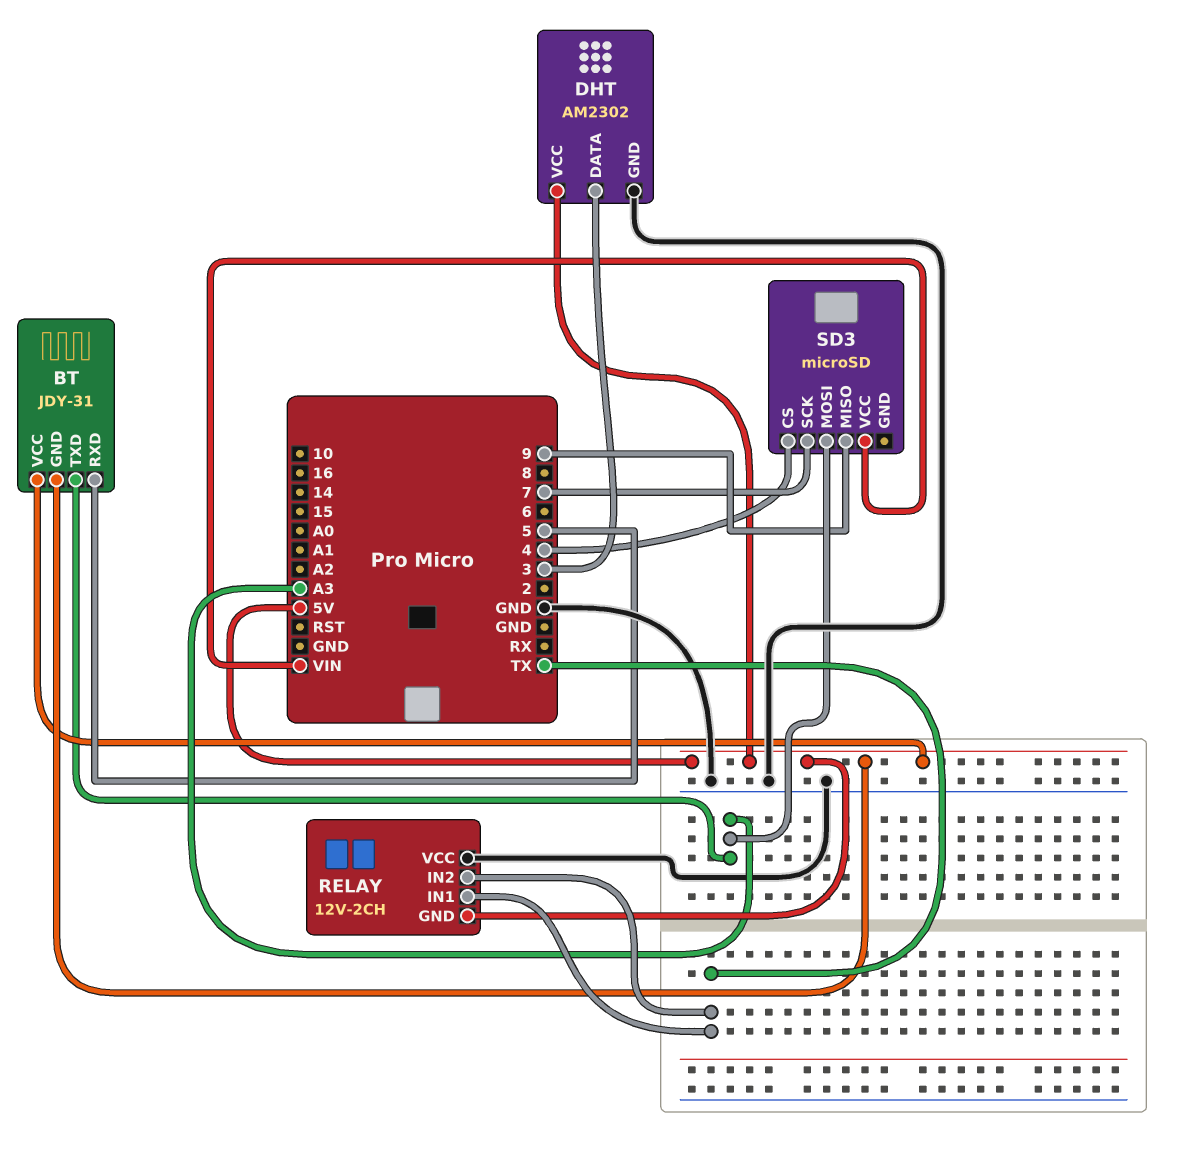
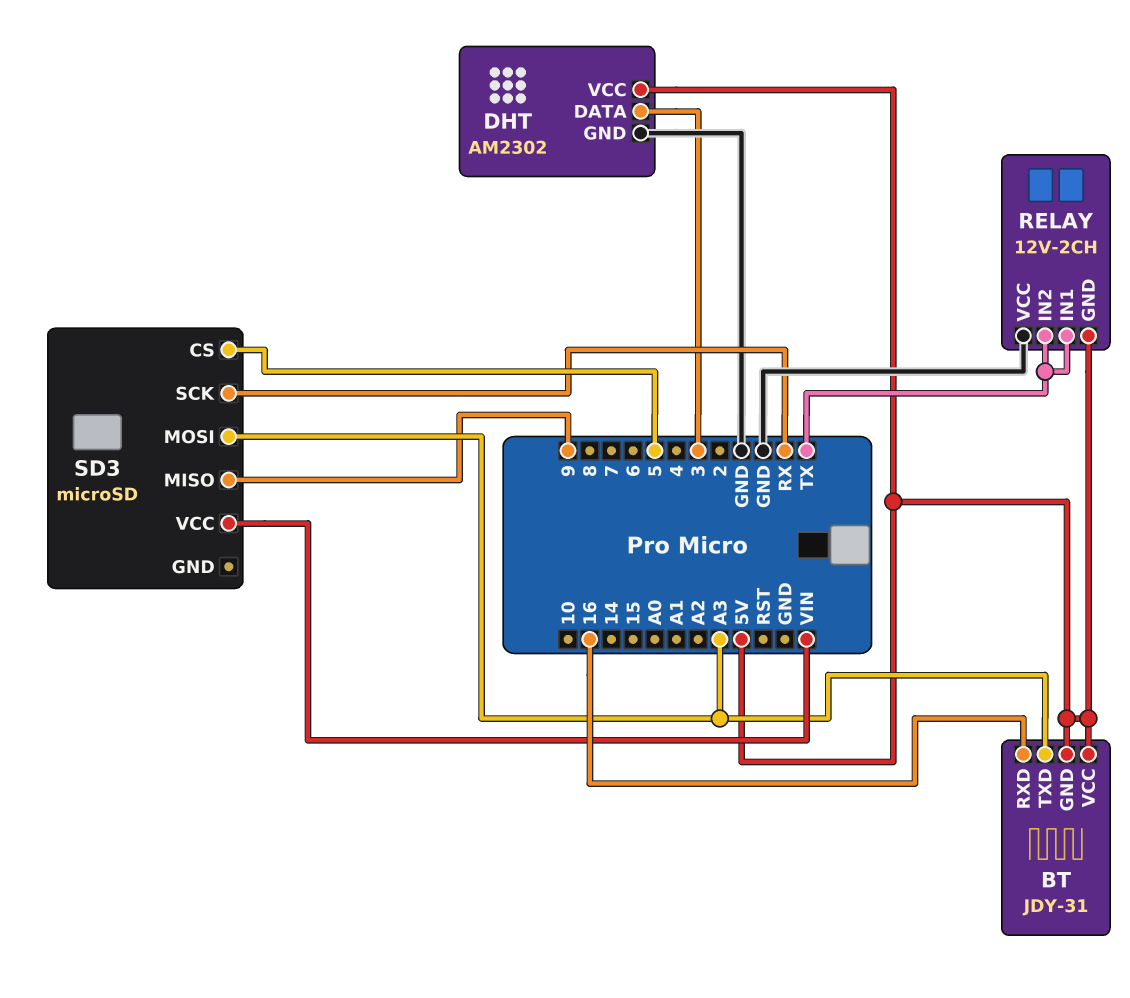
BT pin RXD: 5 -> 16
SD3 pin CS: 4 -> 5
SD3 pin SCK: 7 -> RX

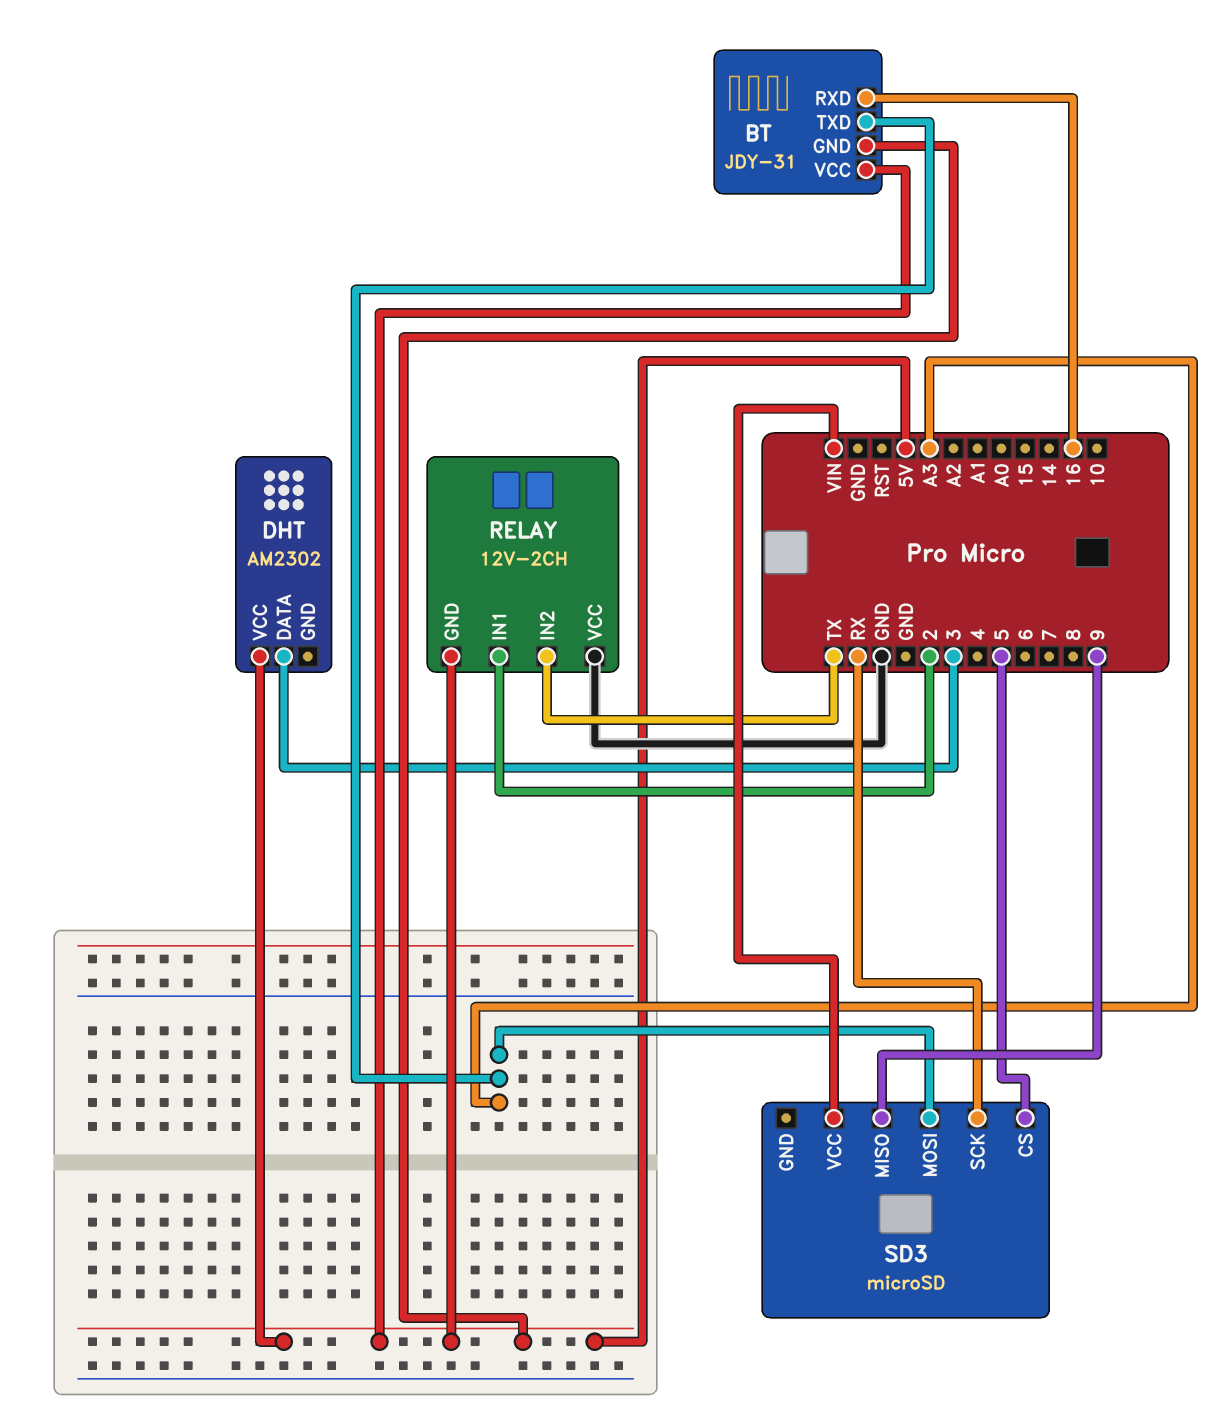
DHT pin GND: GND -> none
RELAY pin IN1: TX -> 2

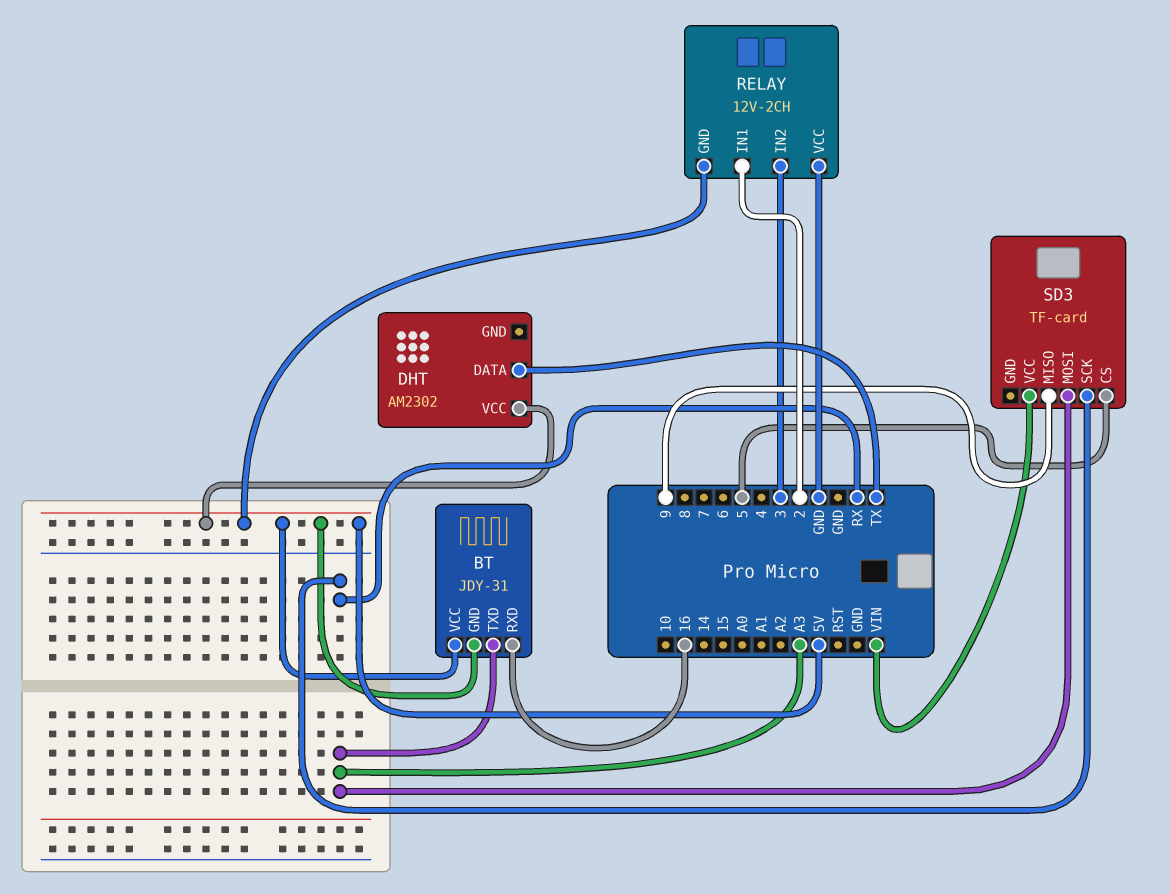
DHT pin DATA: 3 -> TX
RELAY pin IN2: TX -> 3
SD3: microSD -> TF-card

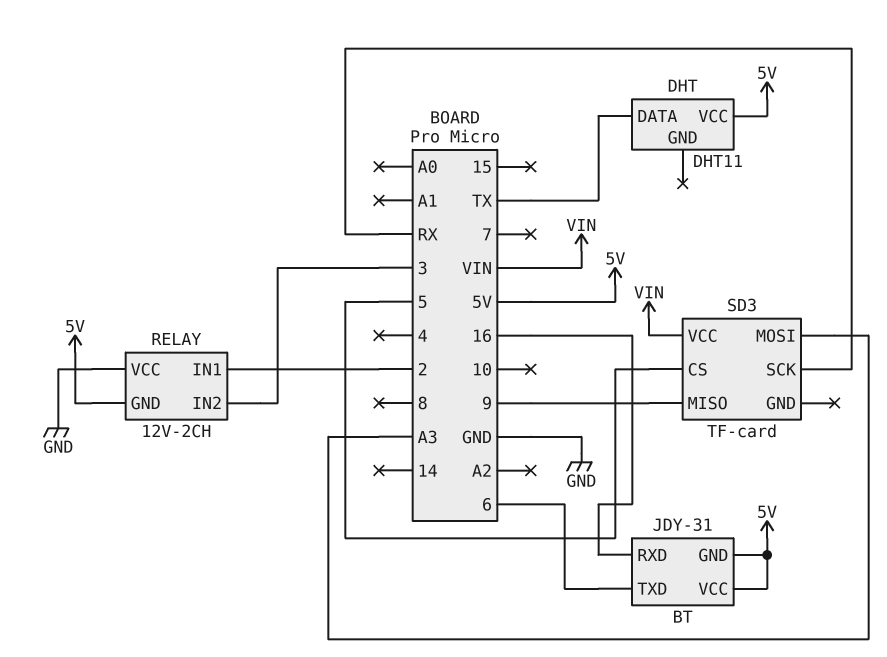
BT pin TXD: A3 -> 6
DHT: AM2302 -> DHT11

